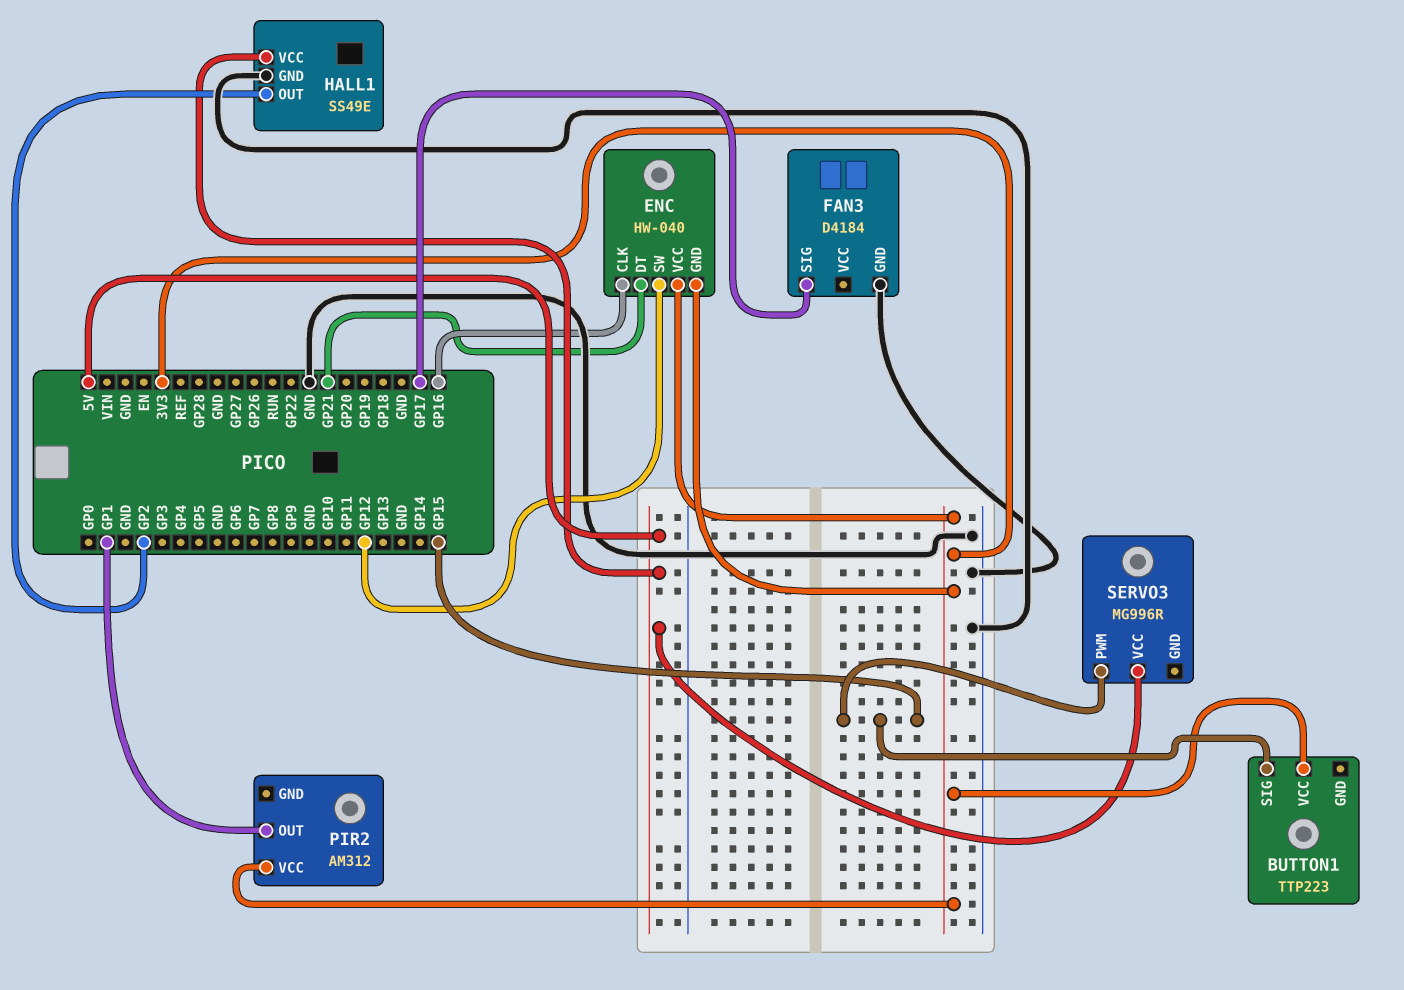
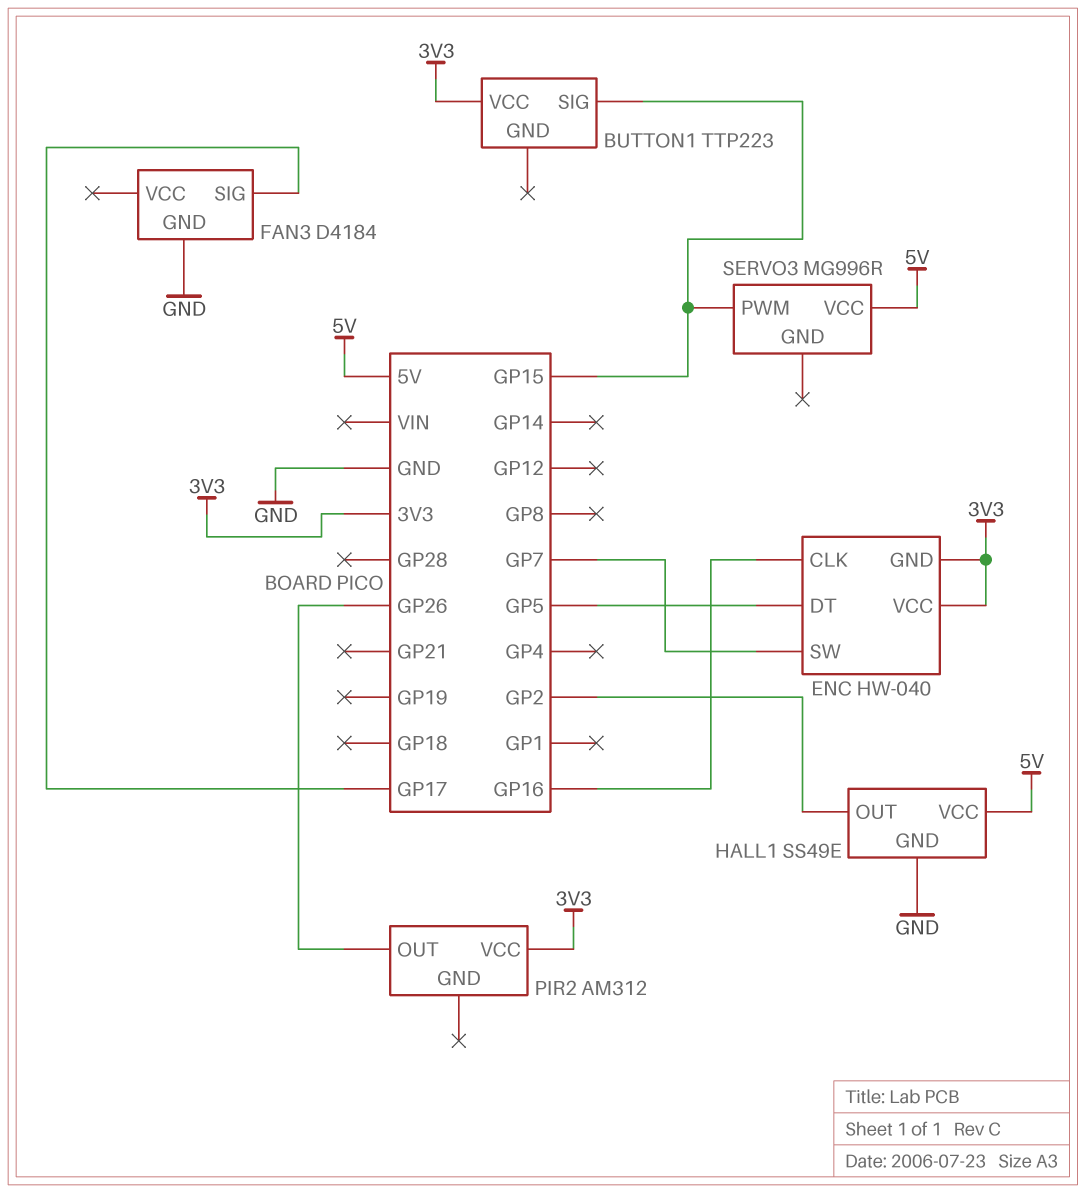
ENC pin DT: GP21 -> GP5
ENC pin SW: GP12 -> GP7
PIR2 pin OUT: GP1 -> GP26

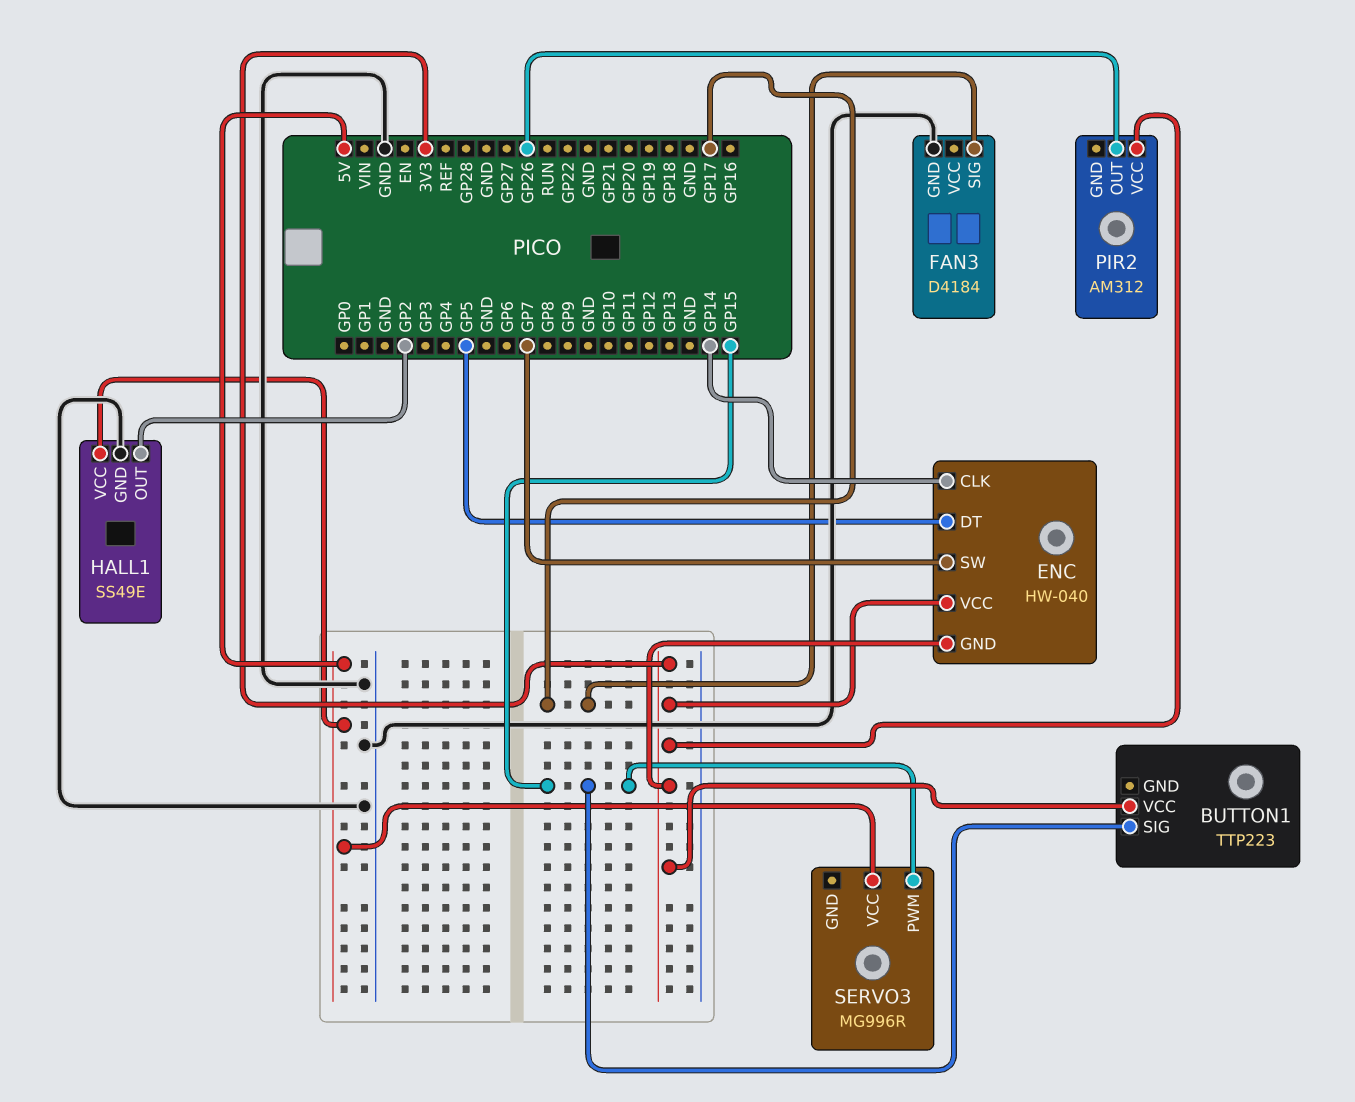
ENC pin CLK: GP16 -> GP14

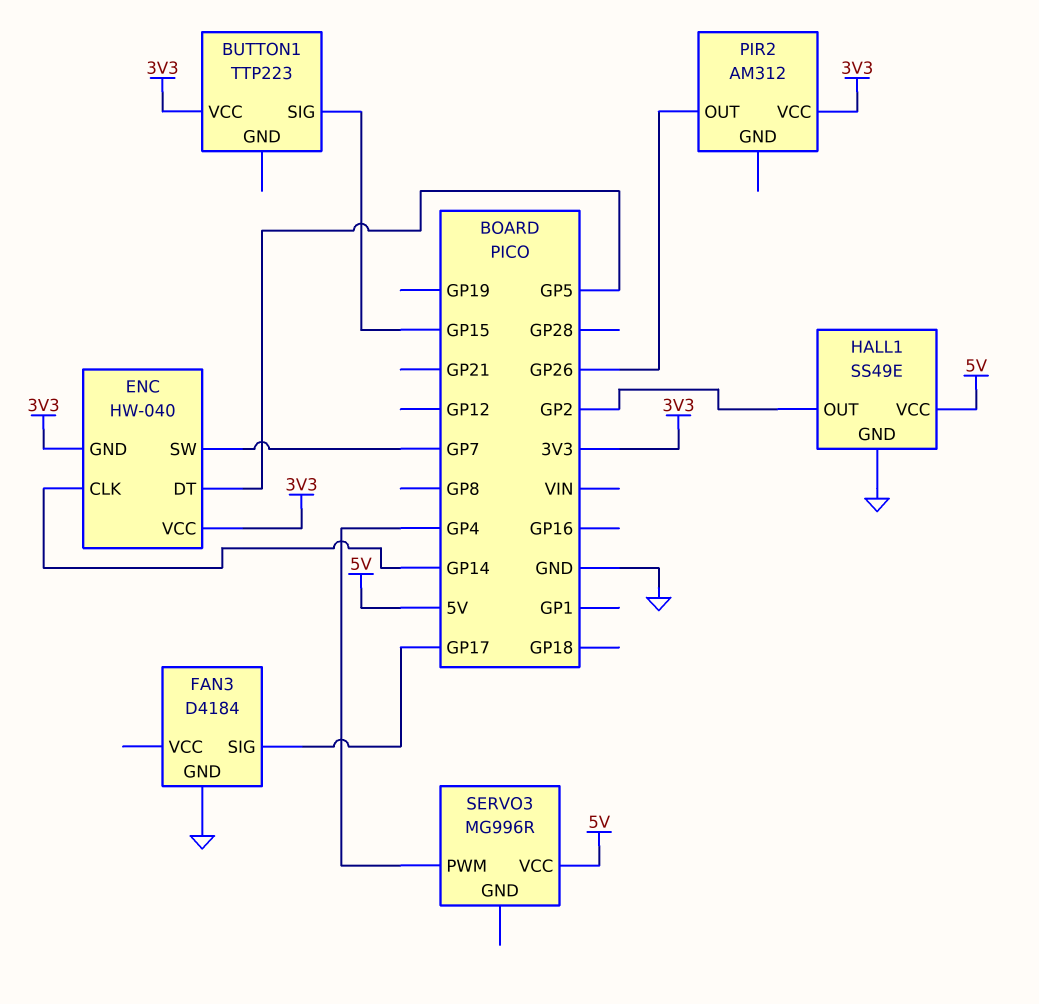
SERVO3 pin PWM: GP15 -> GP4

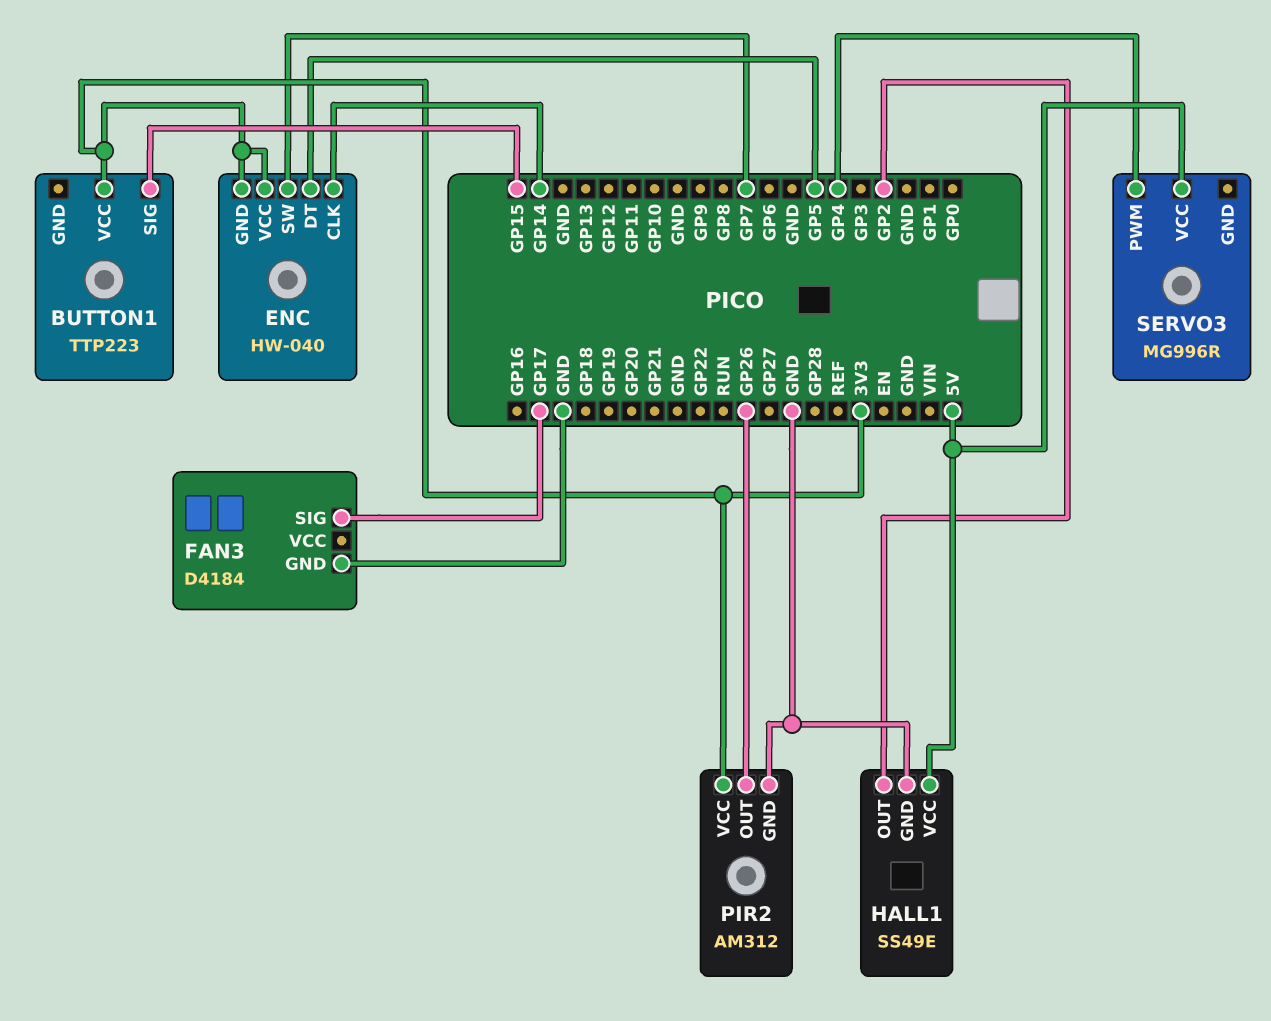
PIR2 pin GND: none -> GND

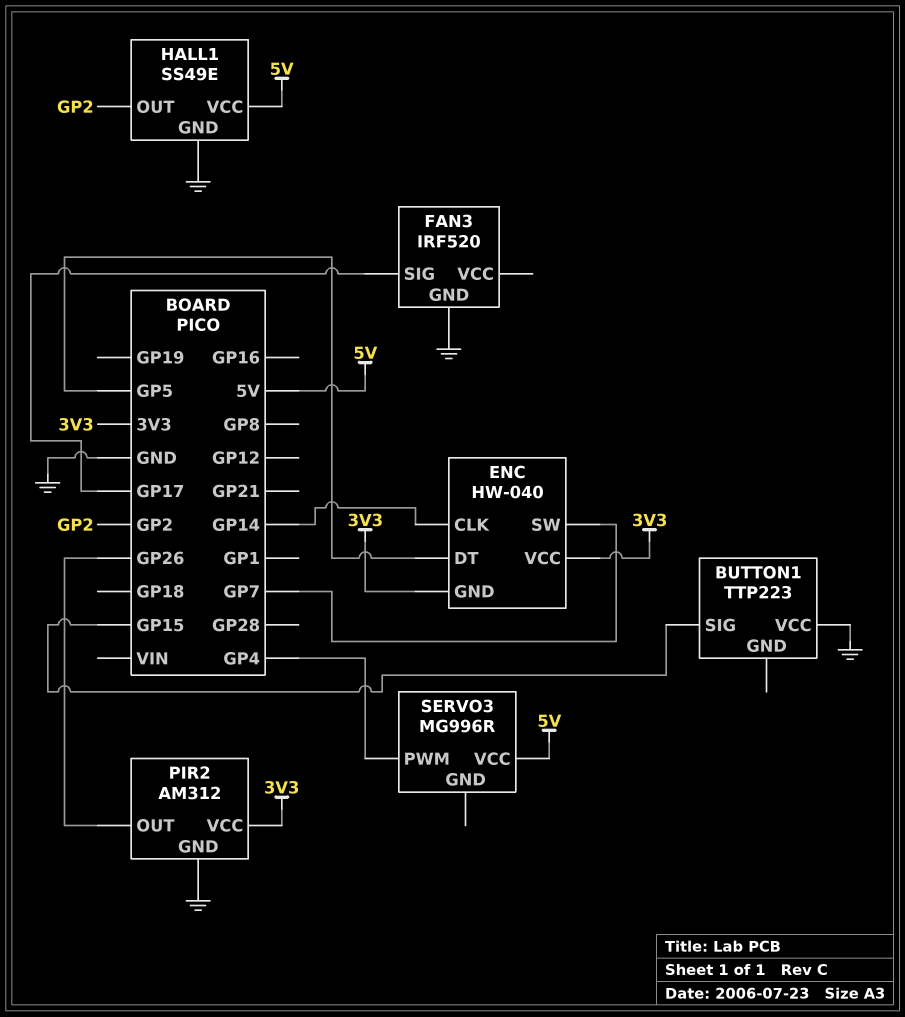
BUTTON1 pin VCC: 3V3 -> GND
FAN3: D4184 -> IRF520

